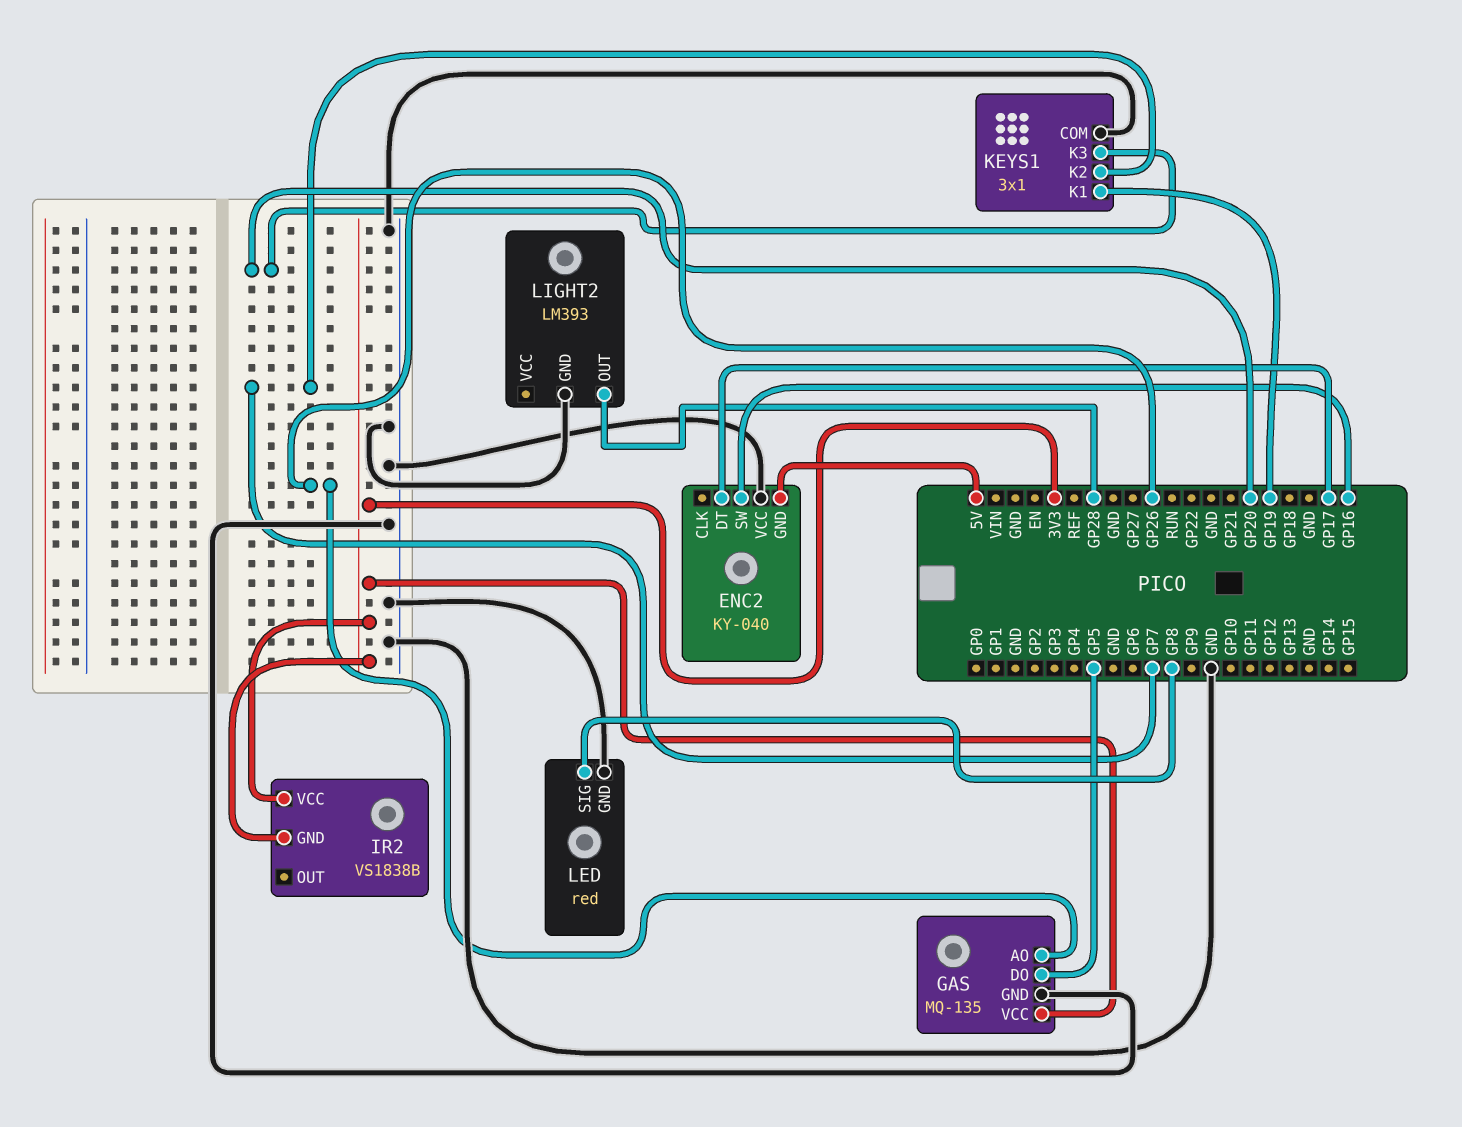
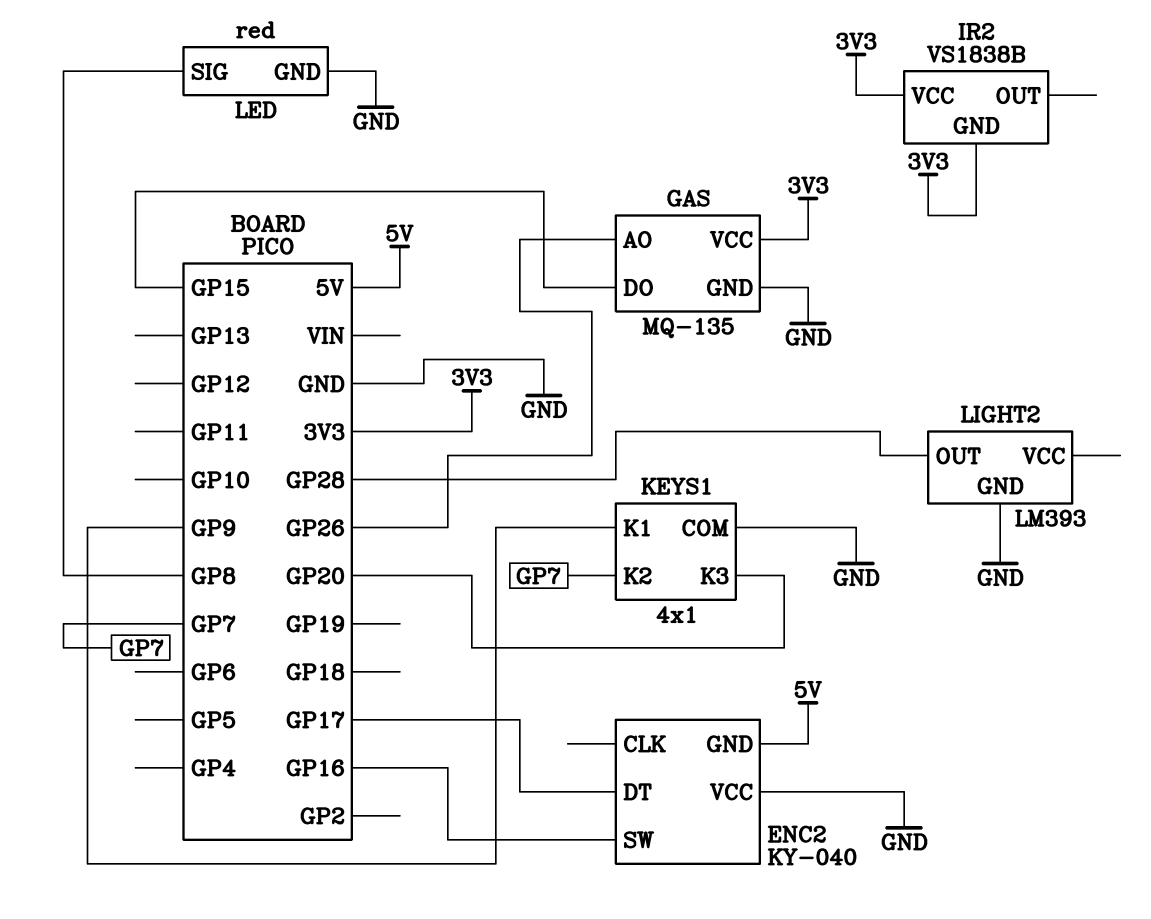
GAS pin DO: GP5 -> GP15
KEYS1: 3x1 -> 4x1
KEYS1 pin K1: GP19 -> GP9

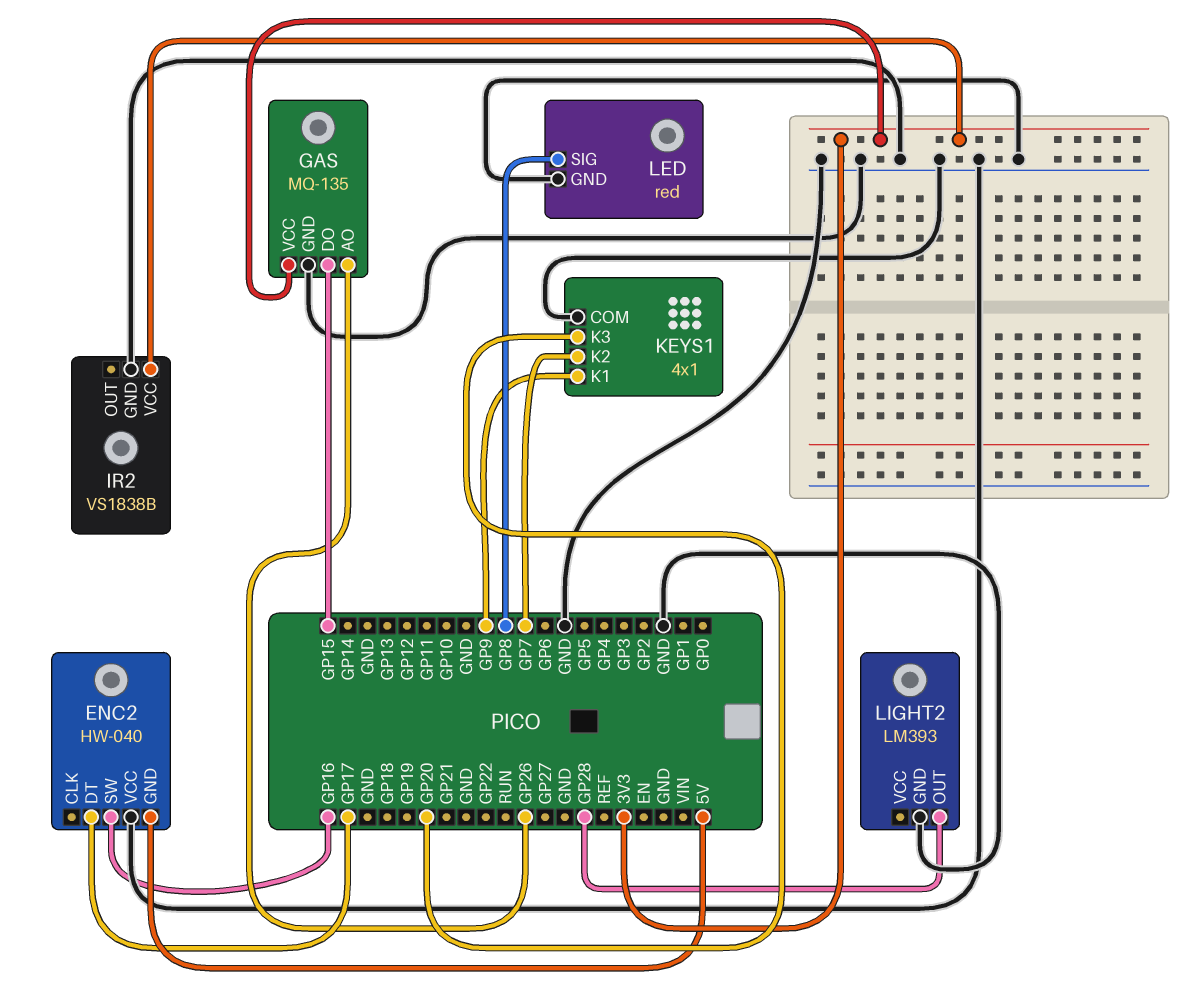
ENC2: KY-040 -> HW-040
IR2 pin GND: 3V3 -> GND

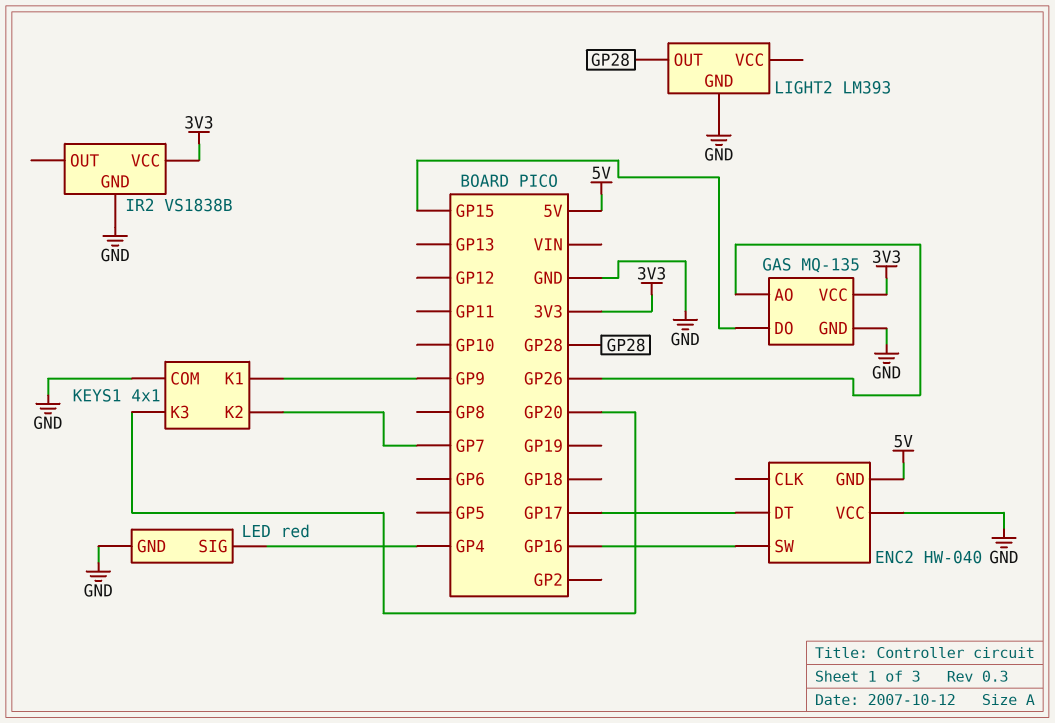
LED pin SIG: GP8 -> GP4

